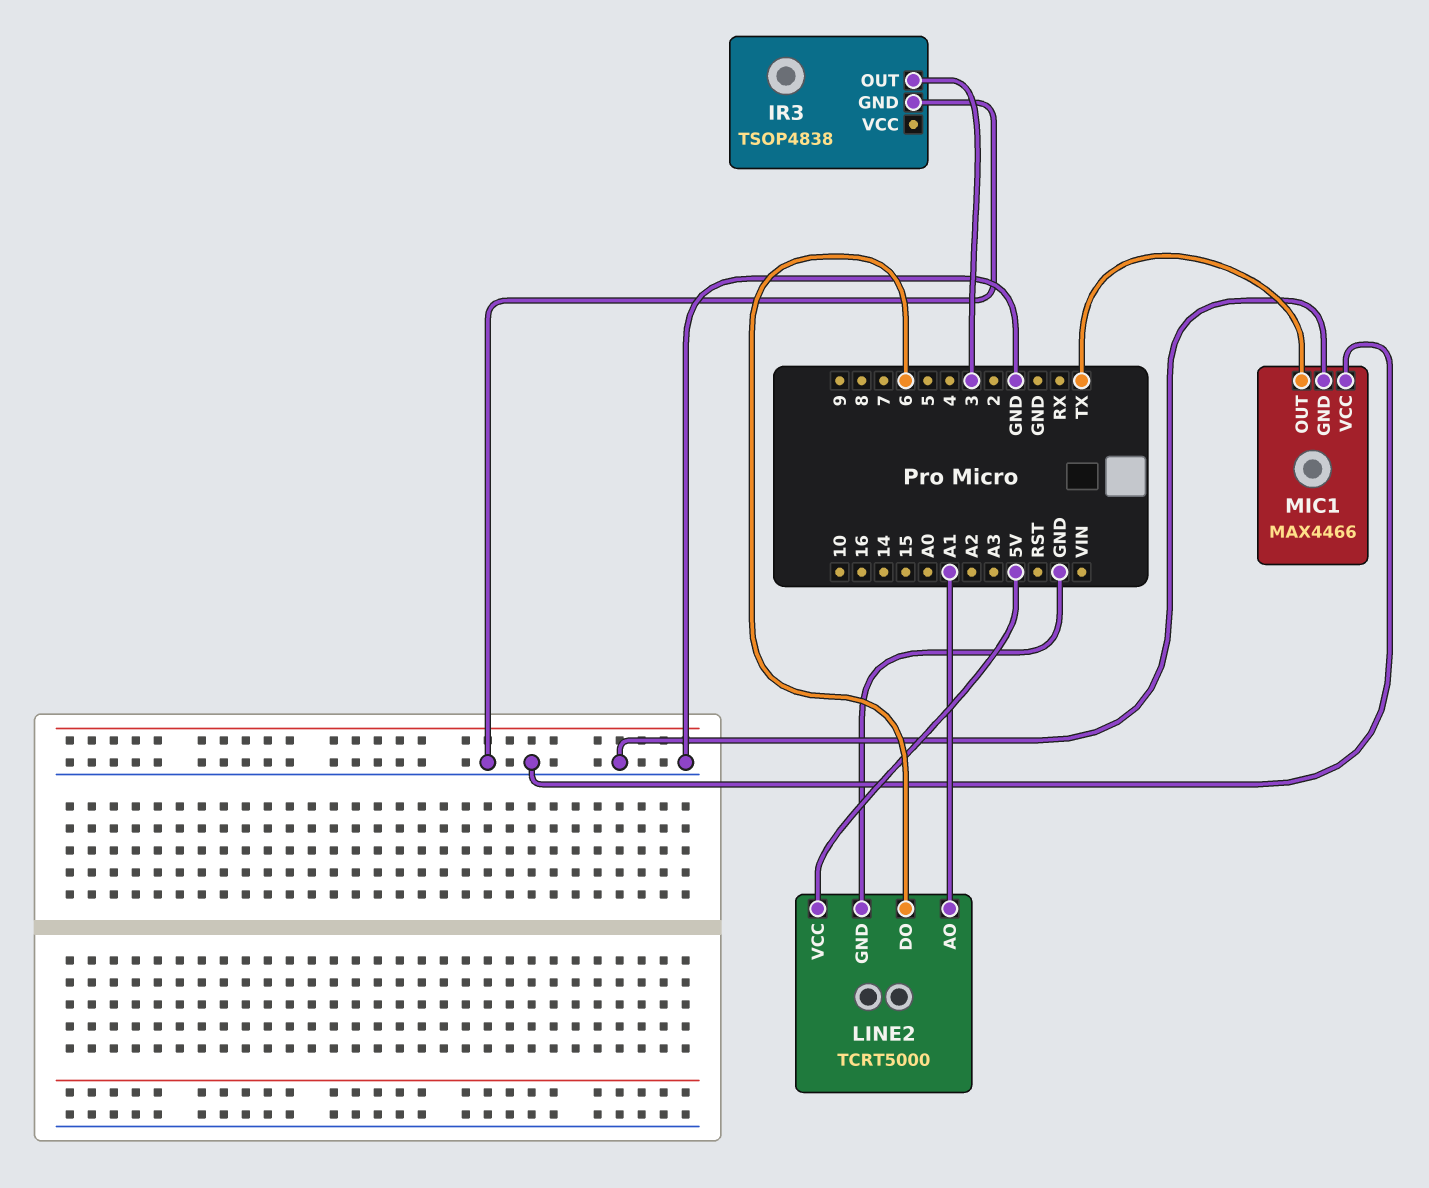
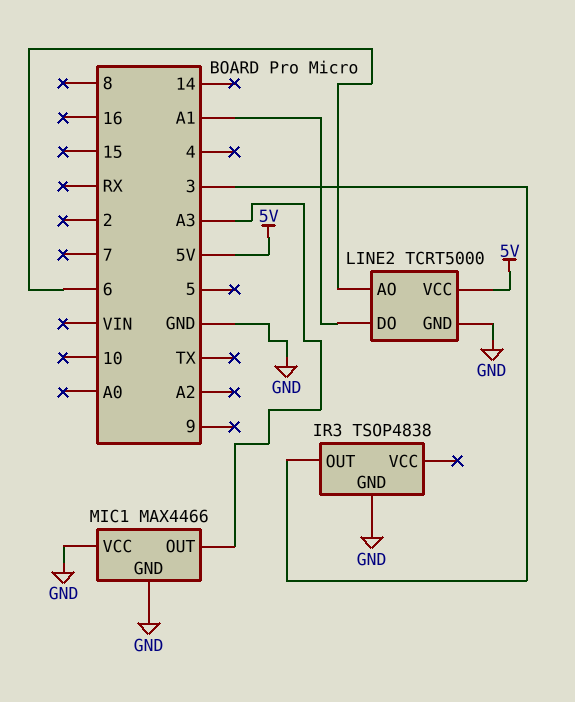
LINE2 pin AO: A1 -> 6
LINE2 pin DO: 6 -> A1
MIC1 pin OUT: TX -> A3

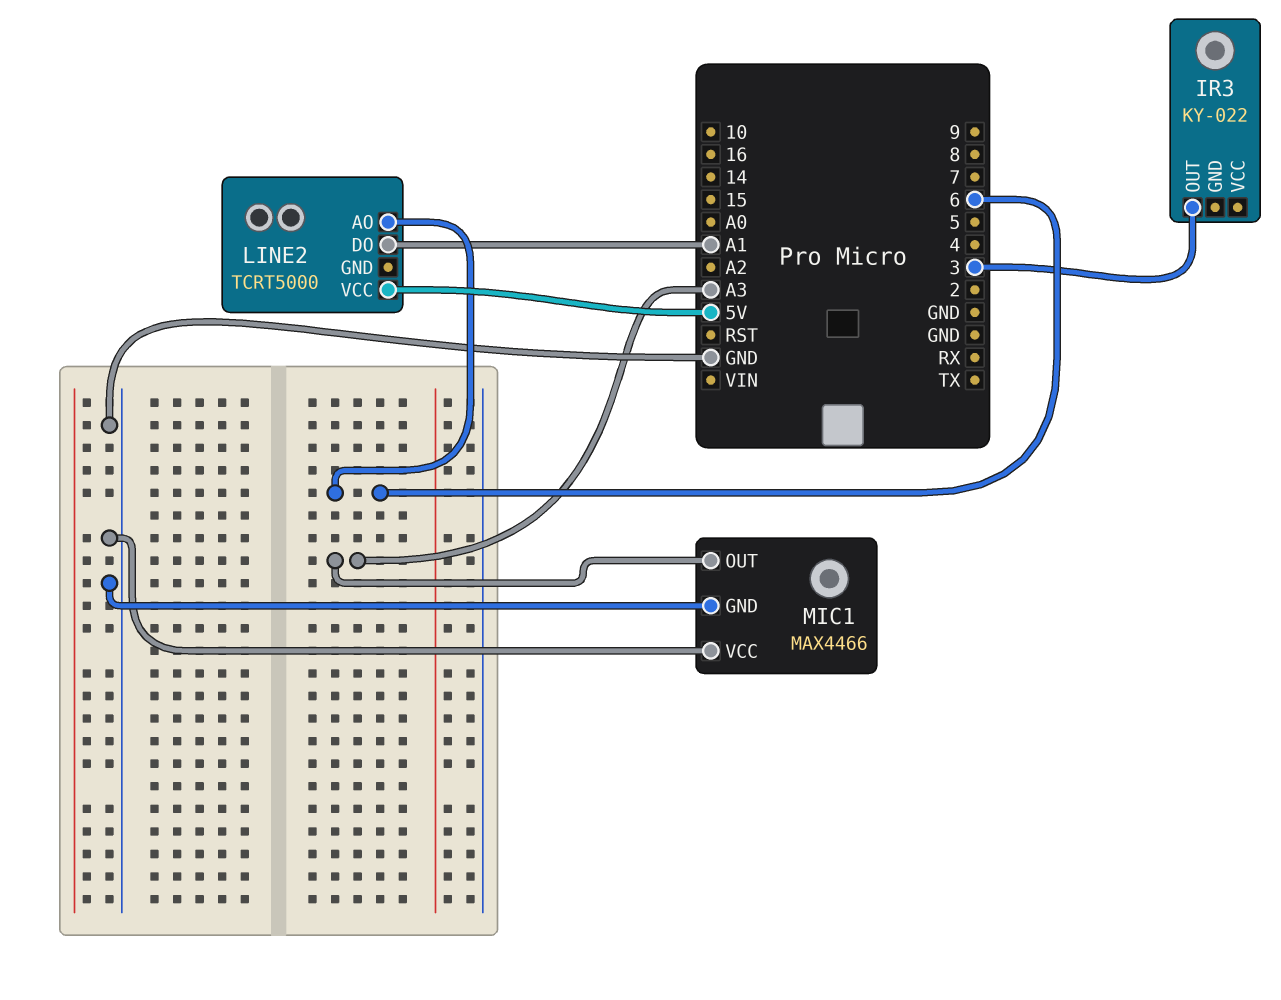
IR3: TSOP4838 -> KY-022
IR3 pin GND: GND -> none
LINE2 pin GND: GND -> none

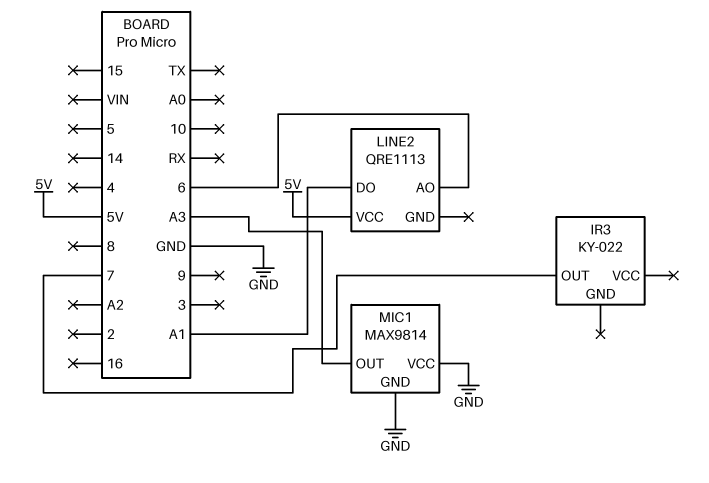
IR3 pin OUT: 3 -> 7
LINE2: TCRT5000 -> QRE1113
MIC1: MAX4466 -> MAX9814

